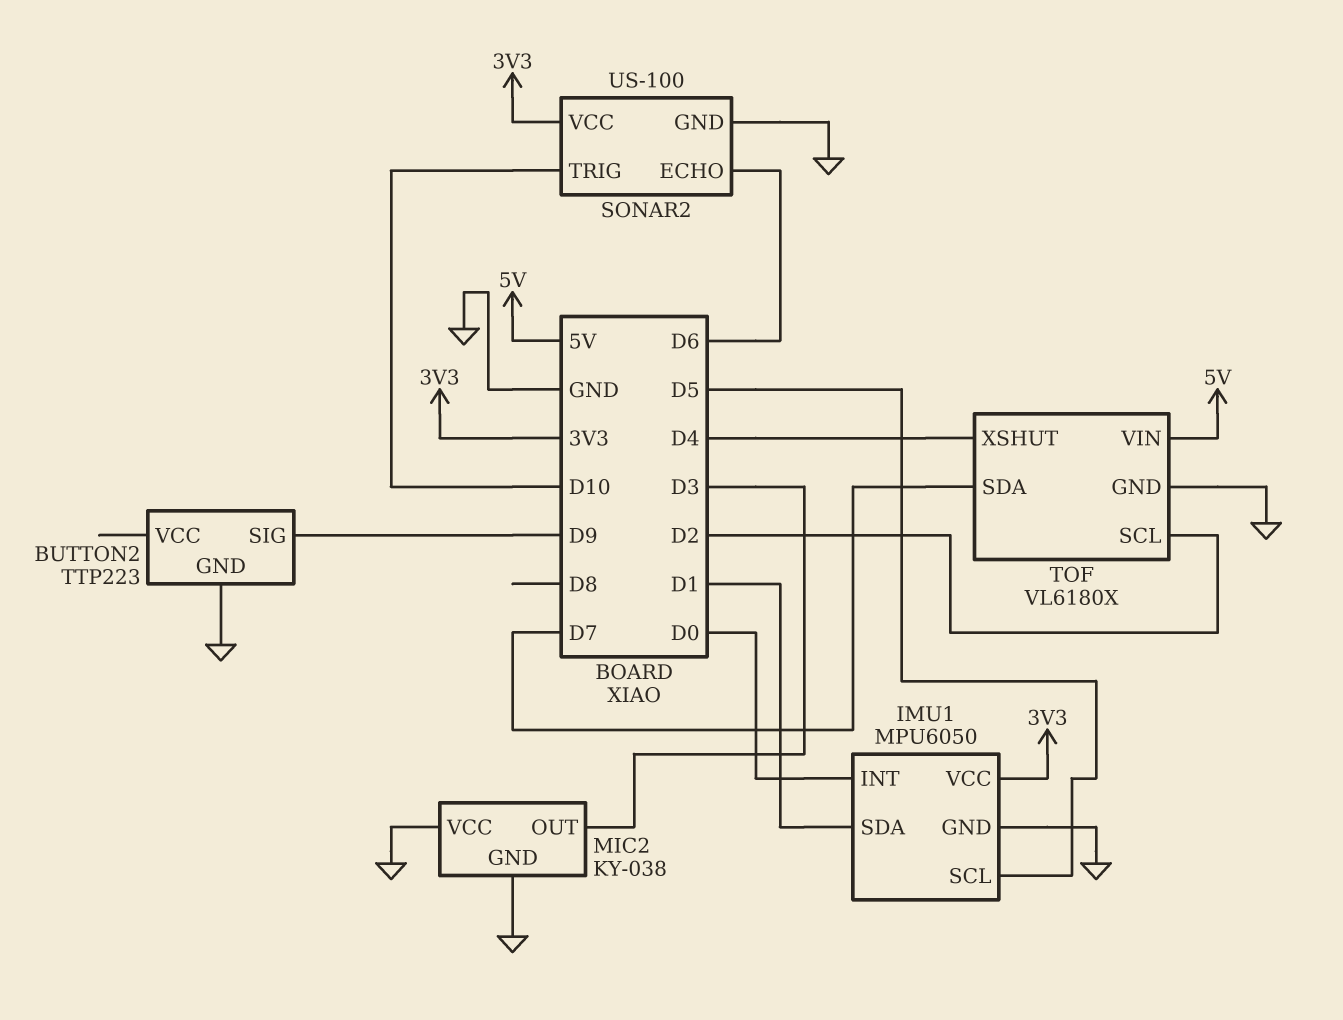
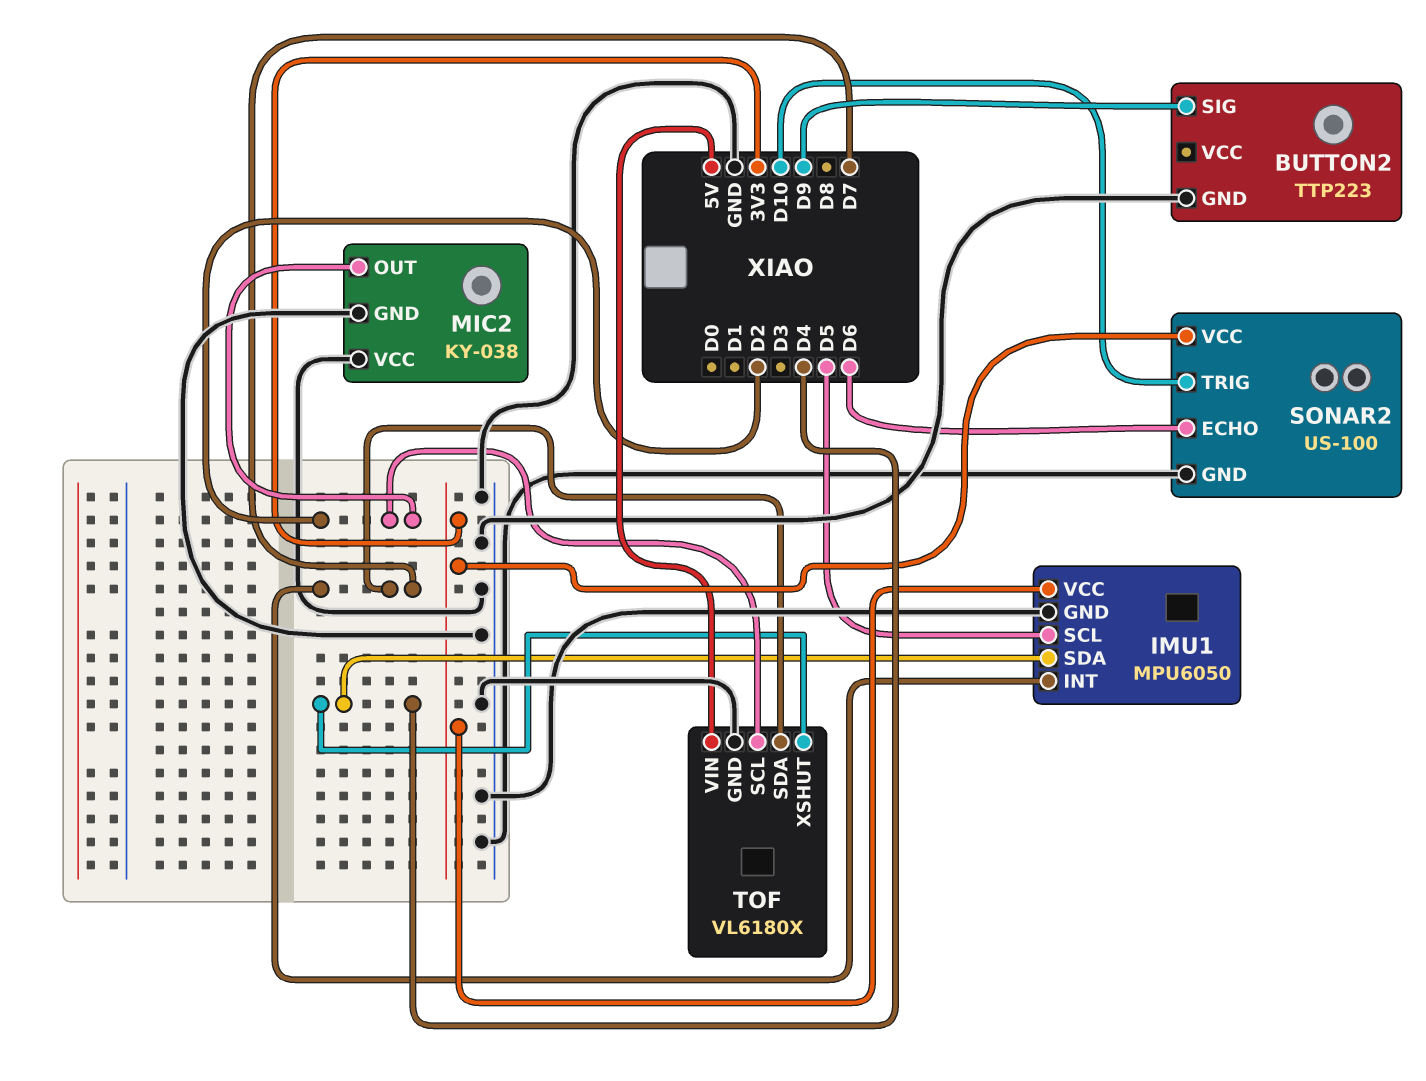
IMU1 pin INT: D0 -> D7
IMU1 pin SDA: D1 -> D4
MIC2 pin OUT: D3 -> D2

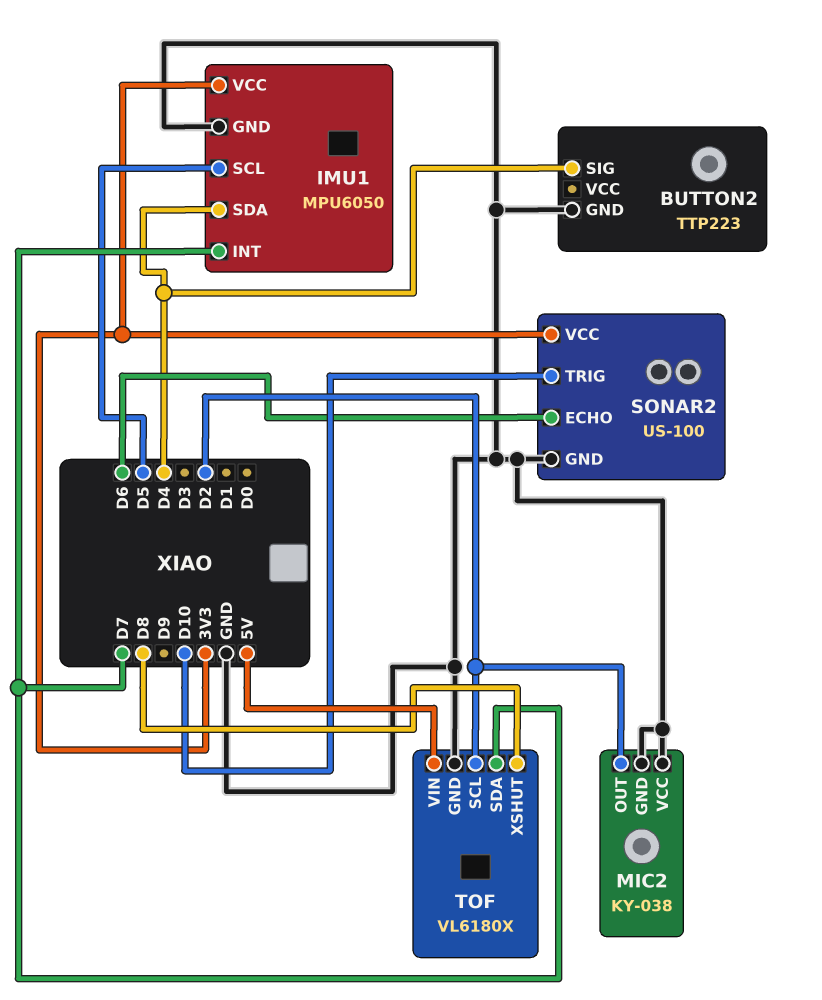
BUTTON2 pin SIG: D9 -> D4
TOF pin XSHUT: D4 -> D8

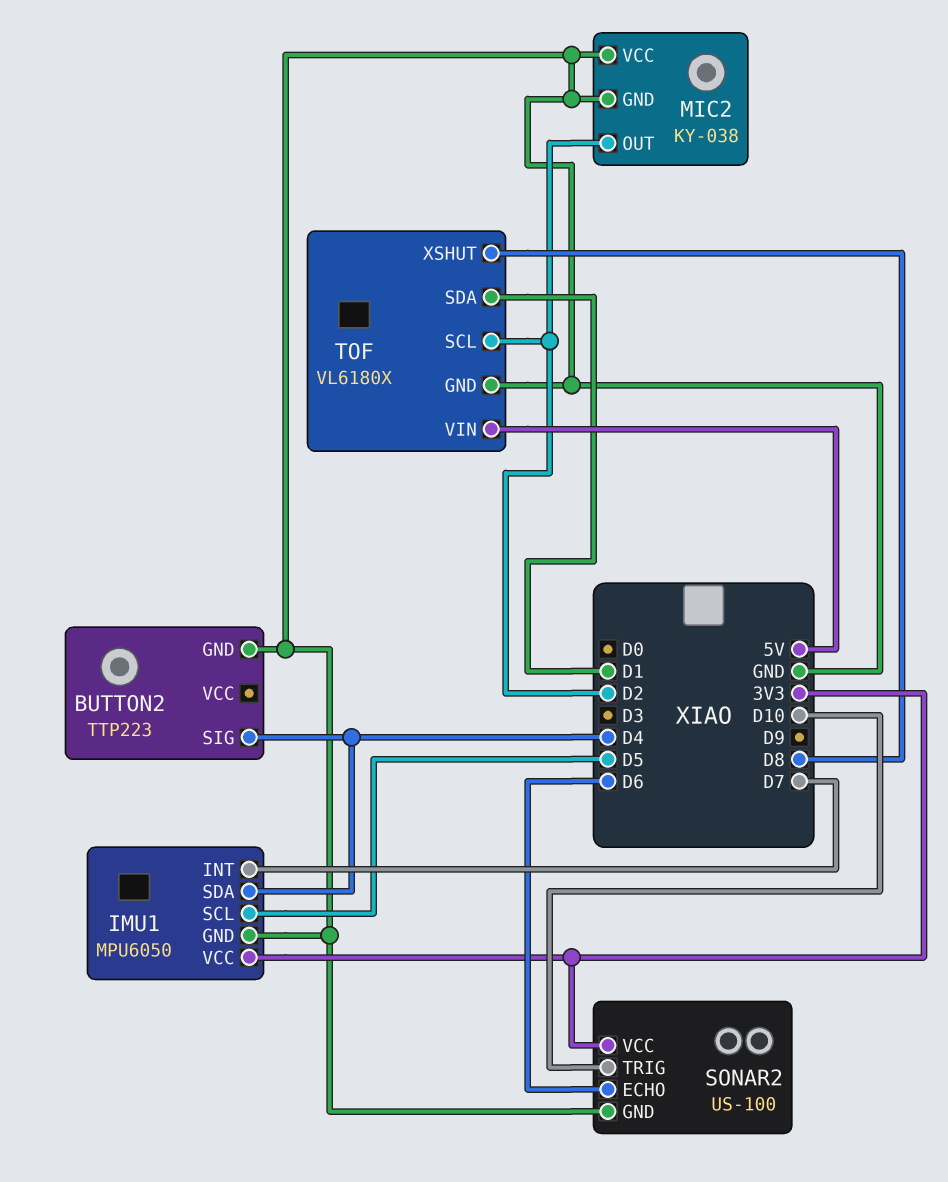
TOF pin SDA: D7 -> D1

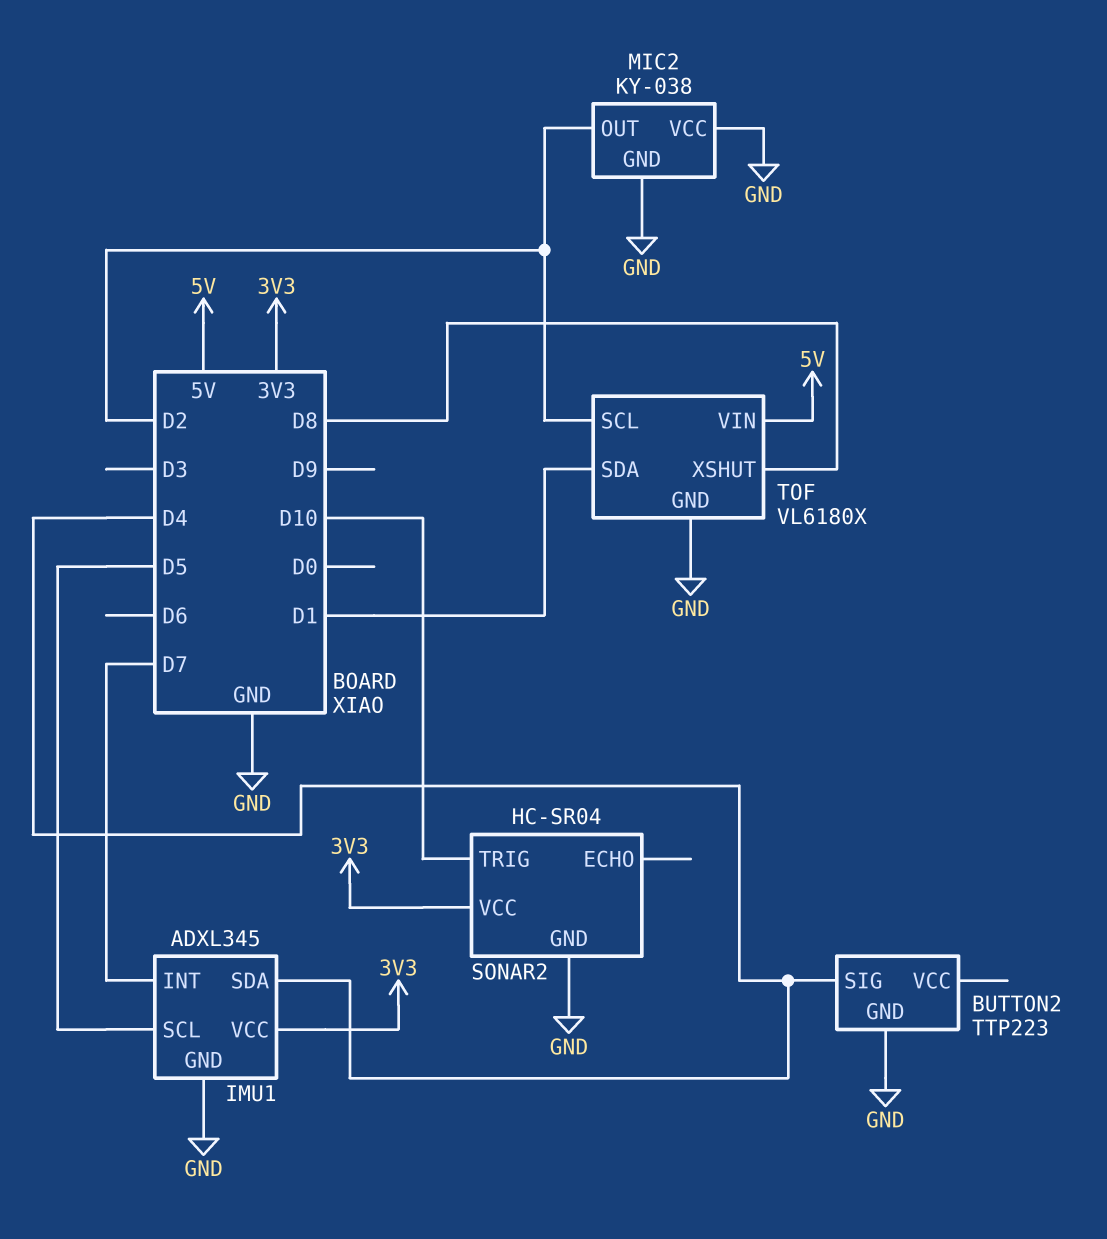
IMU1: MPU6050 -> ADXL345
SONAR2: US-100 -> HC-SR04
SONAR2 pin ECHO: D6 -> none

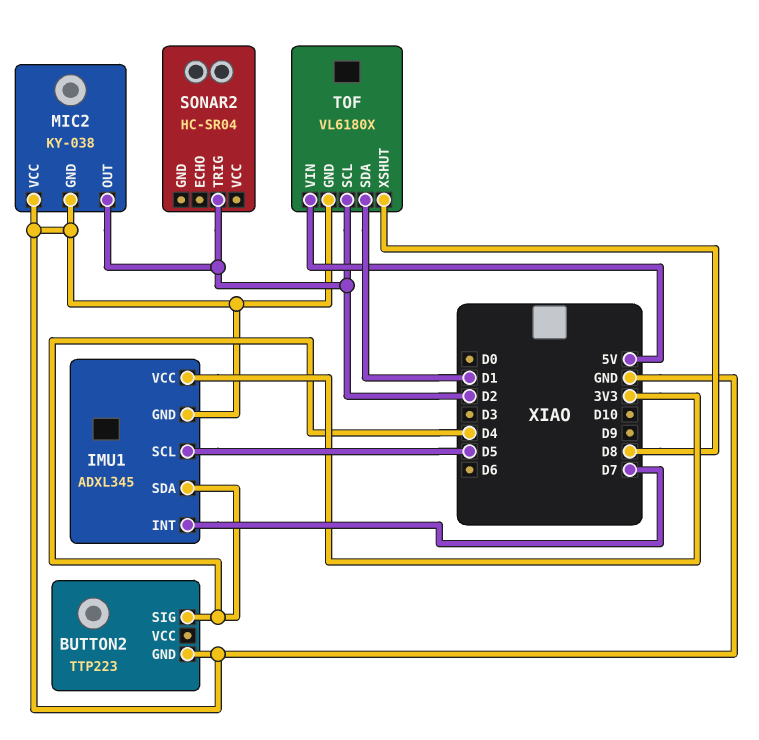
SONAR2 pin GND: GND -> none
SONAR2 pin TRIG: D10 -> D2
SONAR2 pin VCC: 3V3 -> none

